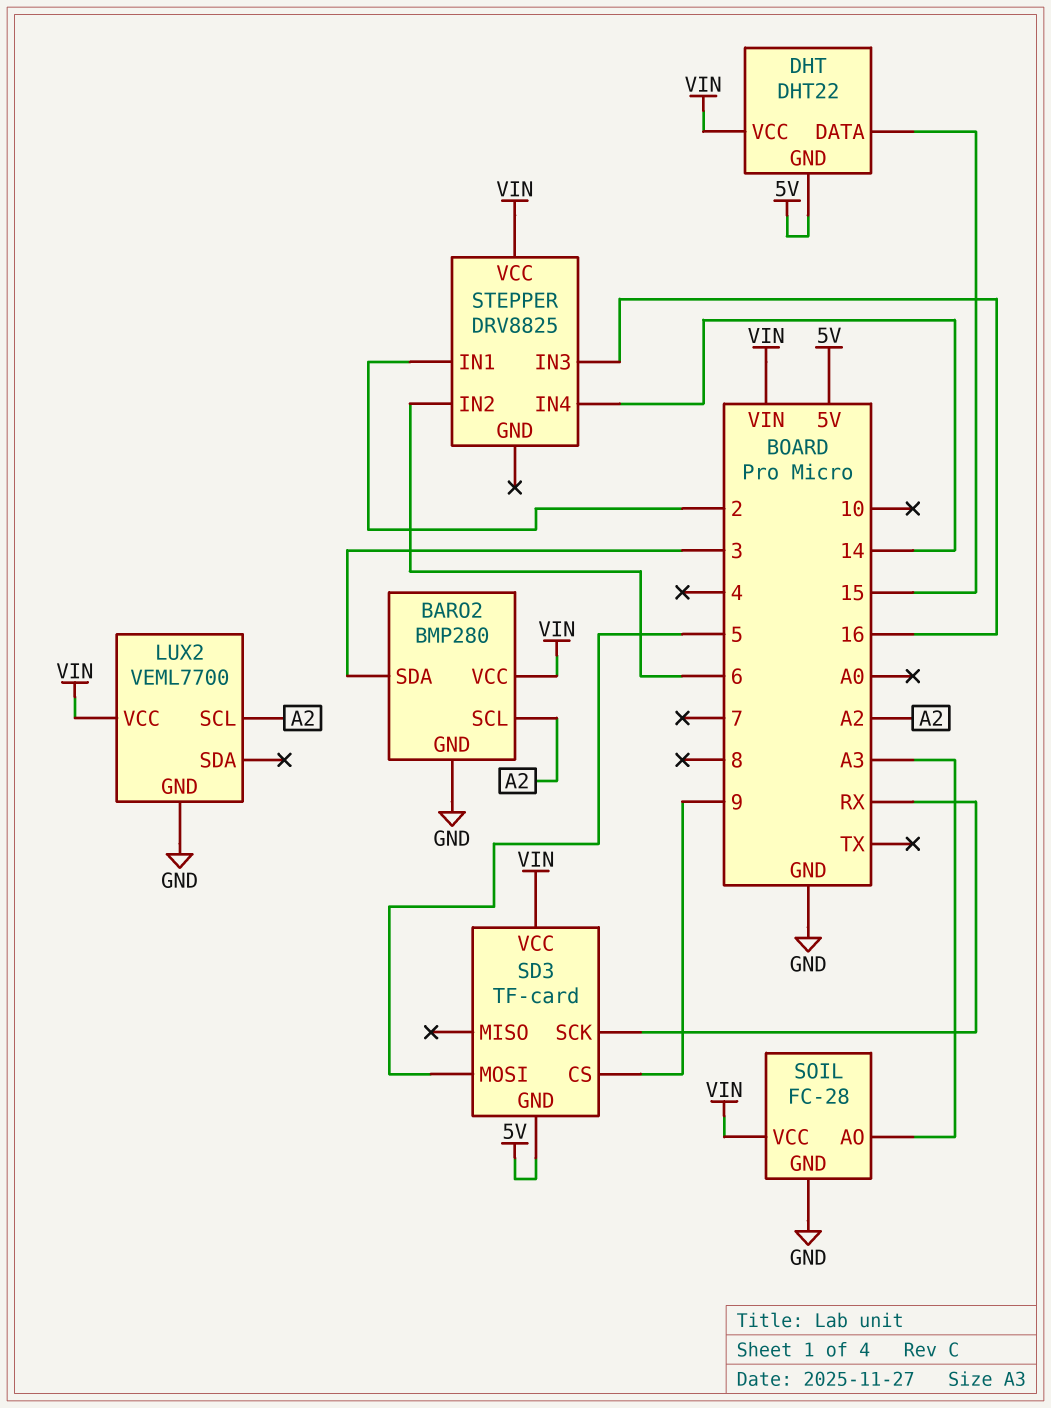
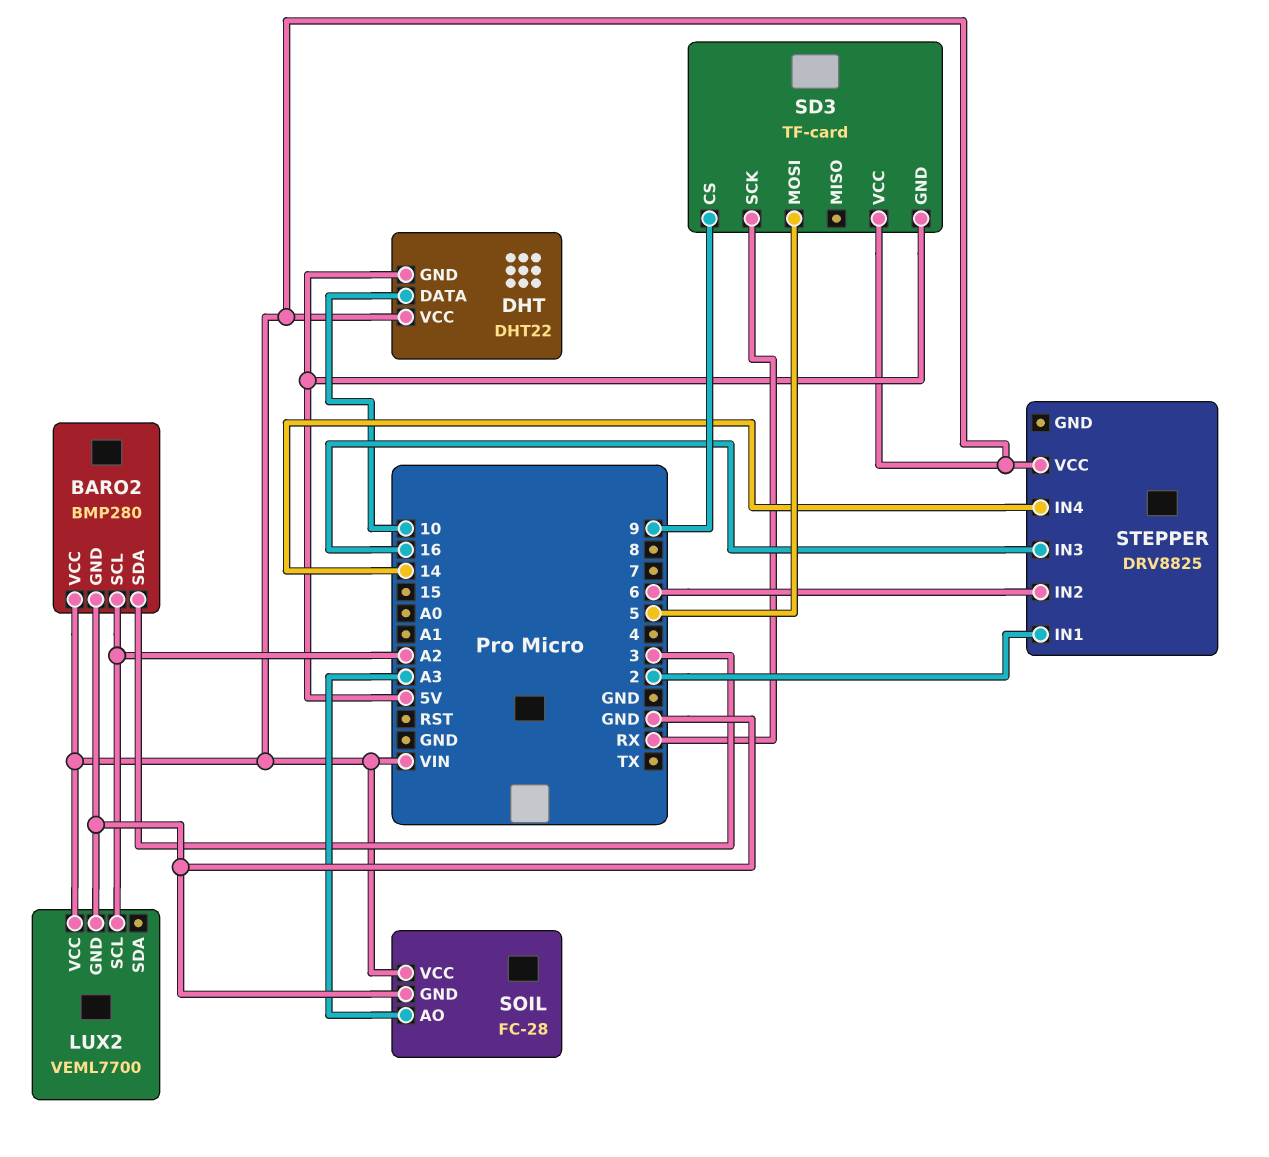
DHT pin DATA: 15 -> 10

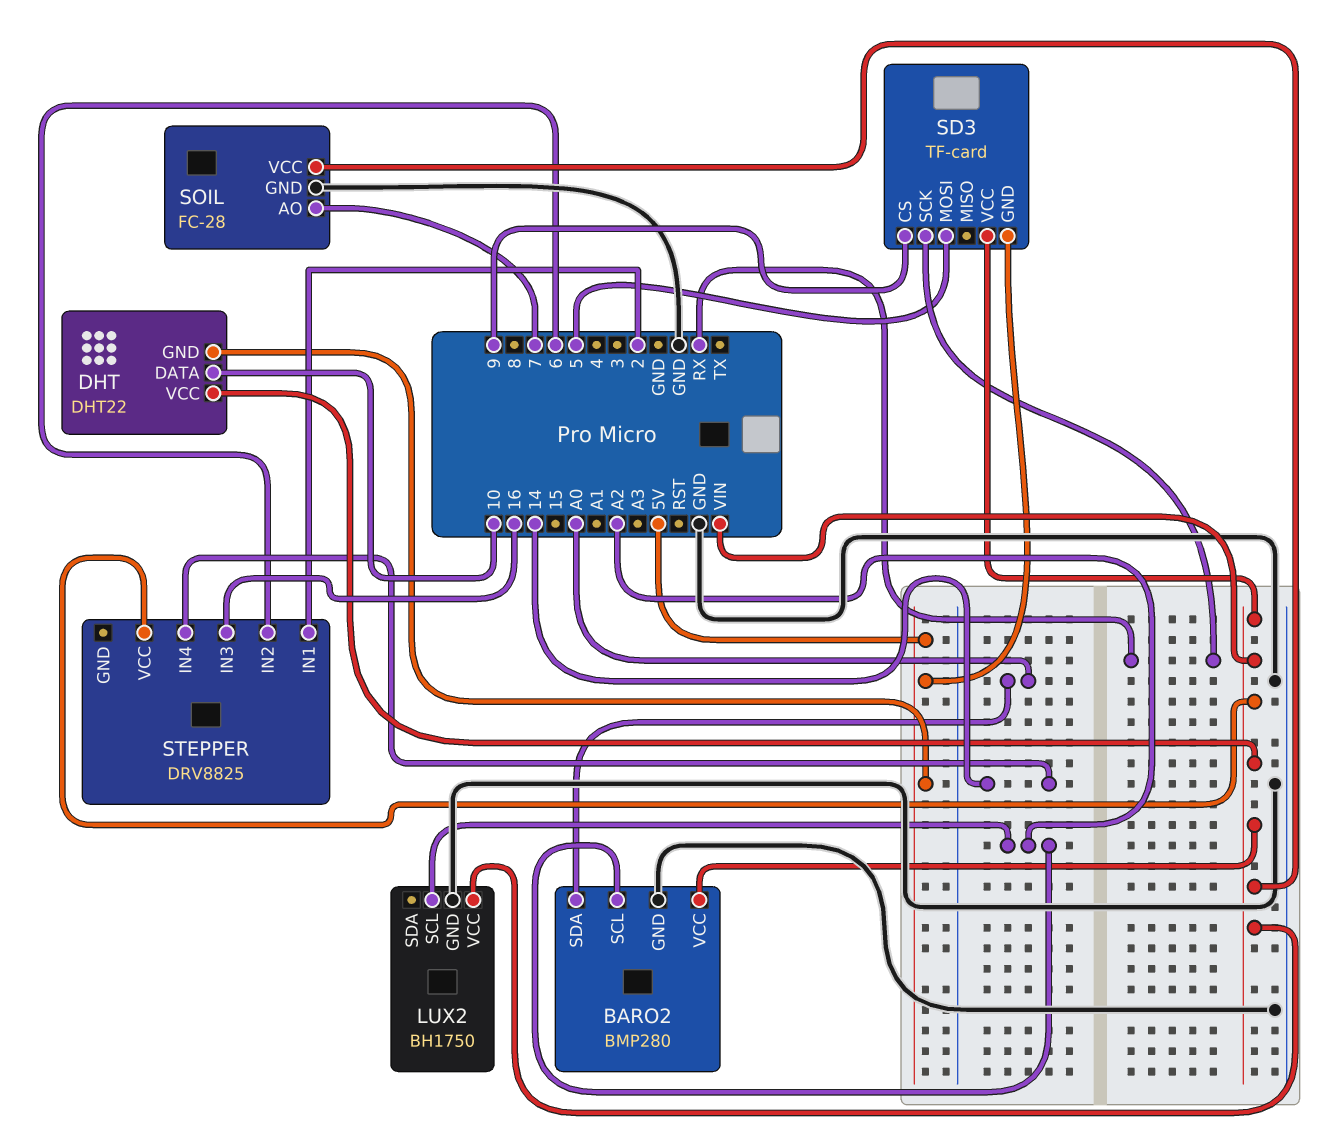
BARO2 pin SDA: 3 -> A0
LUX2: VEML7700 -> BH1750
SOIL pin AO: A3 -> 7

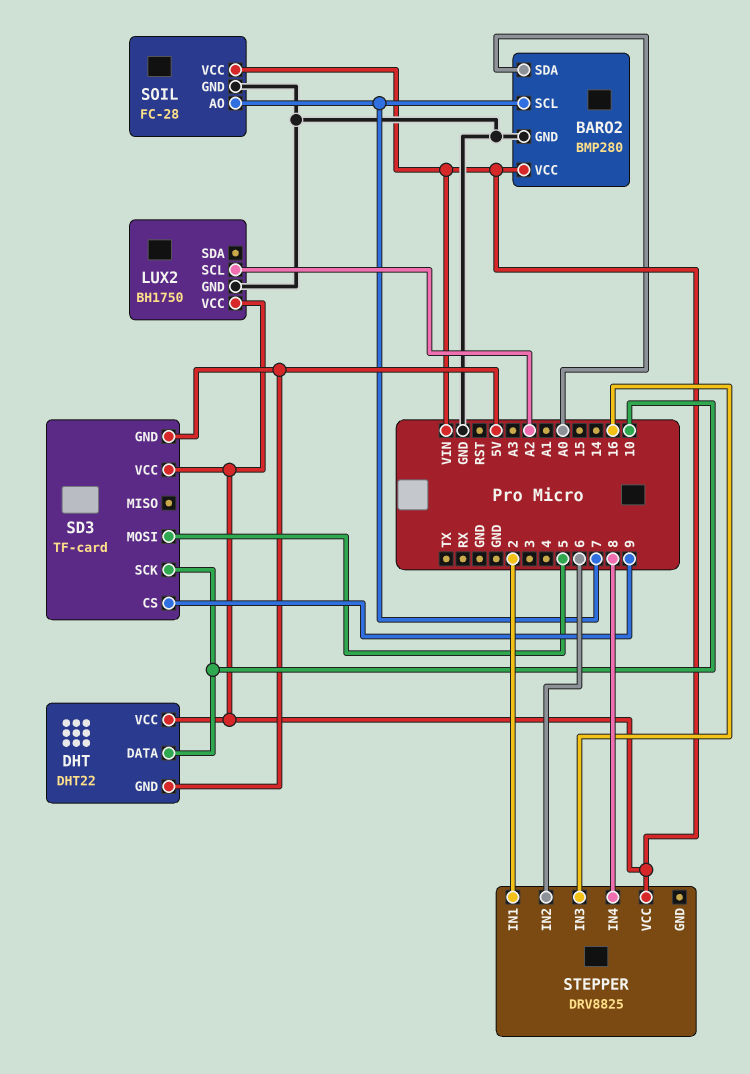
BARO2 pin SCL: A2 -> 7
SD3 pin SCK: RX -> 10
STEPPER pin IN4: 14 -> 8

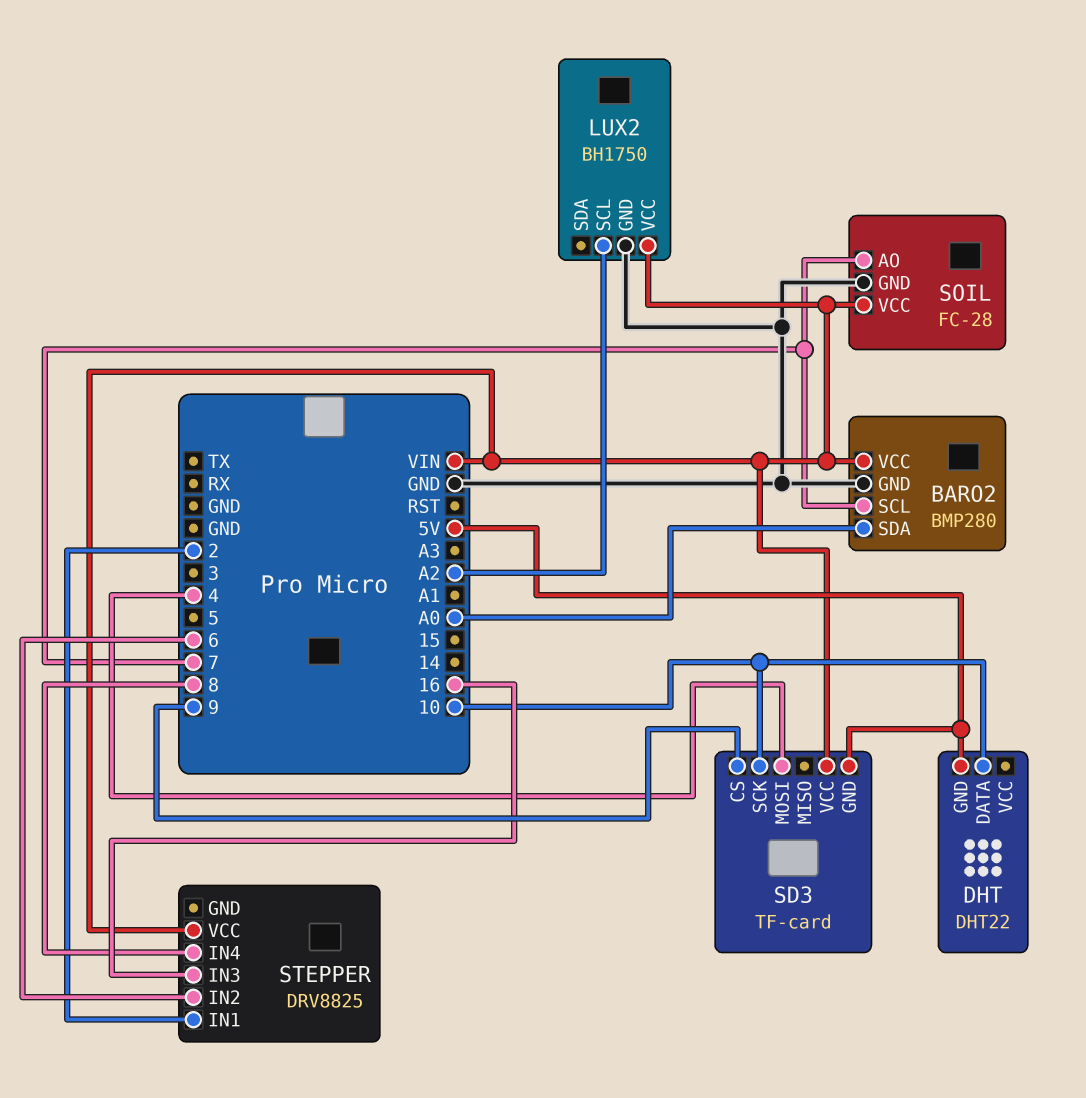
DHT pin VCC: VIN -> none
SD3 pin MOSI: 5 -> 4

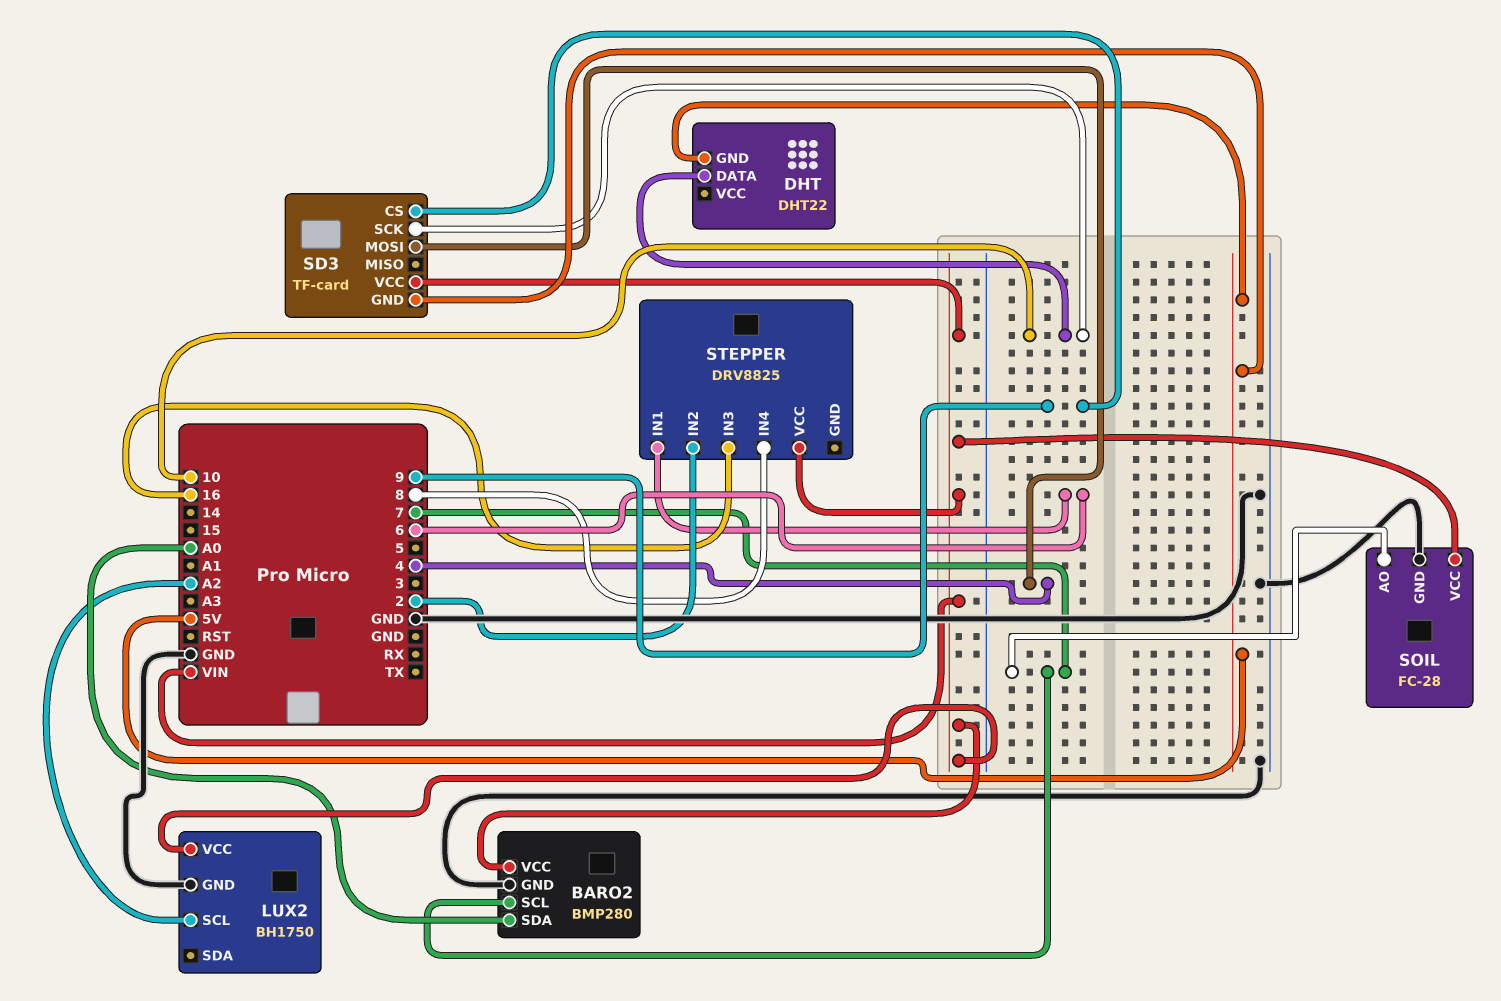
STEPPER pin IN1: 2 -> 6
STEPPER pin IN2: 6 -> 2

